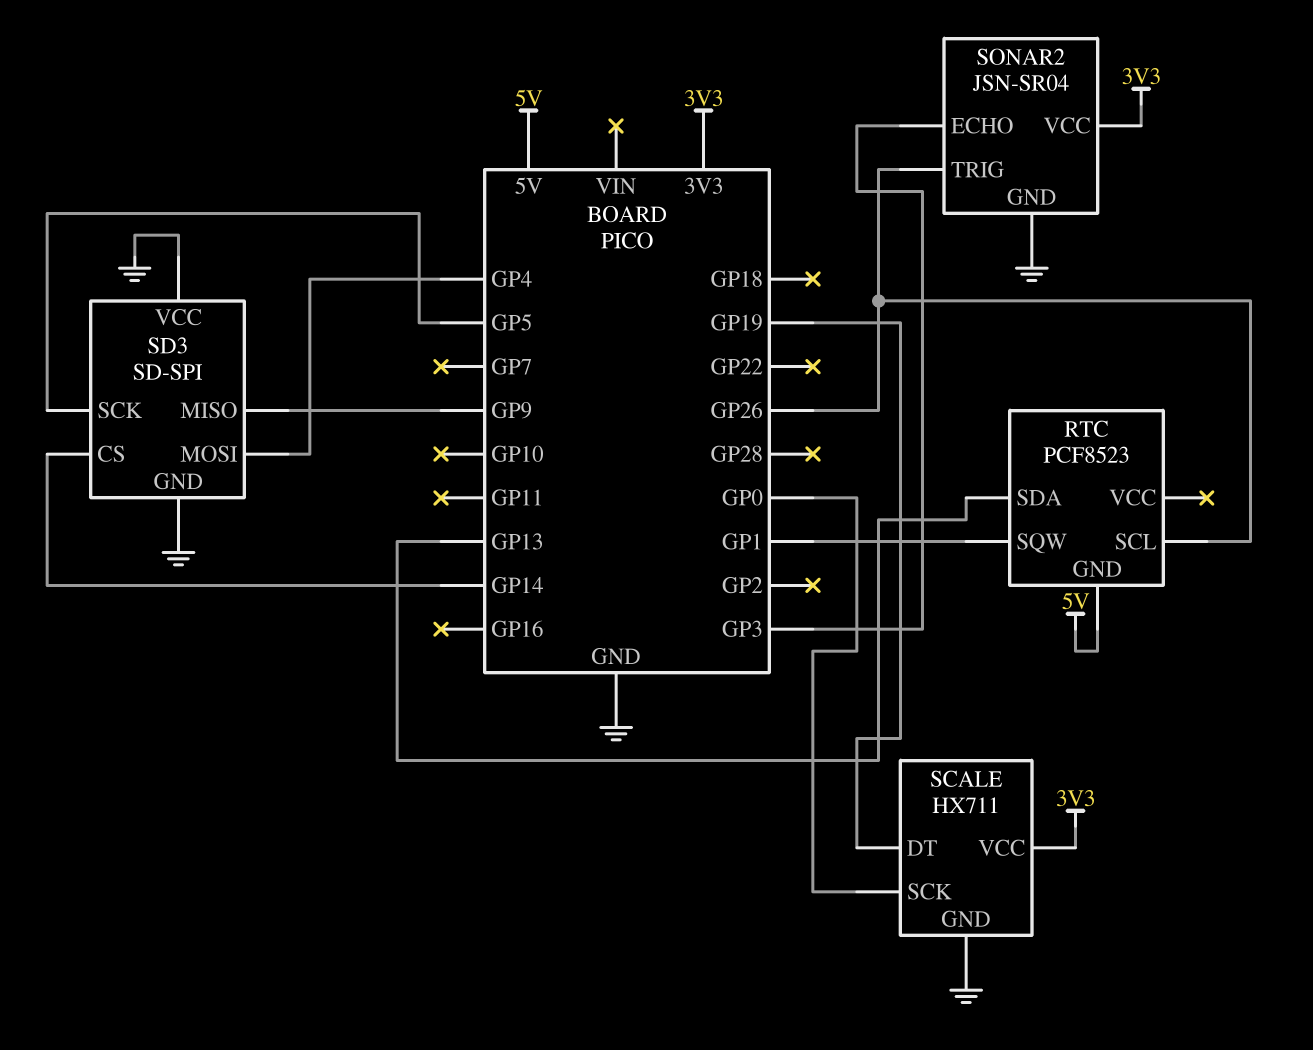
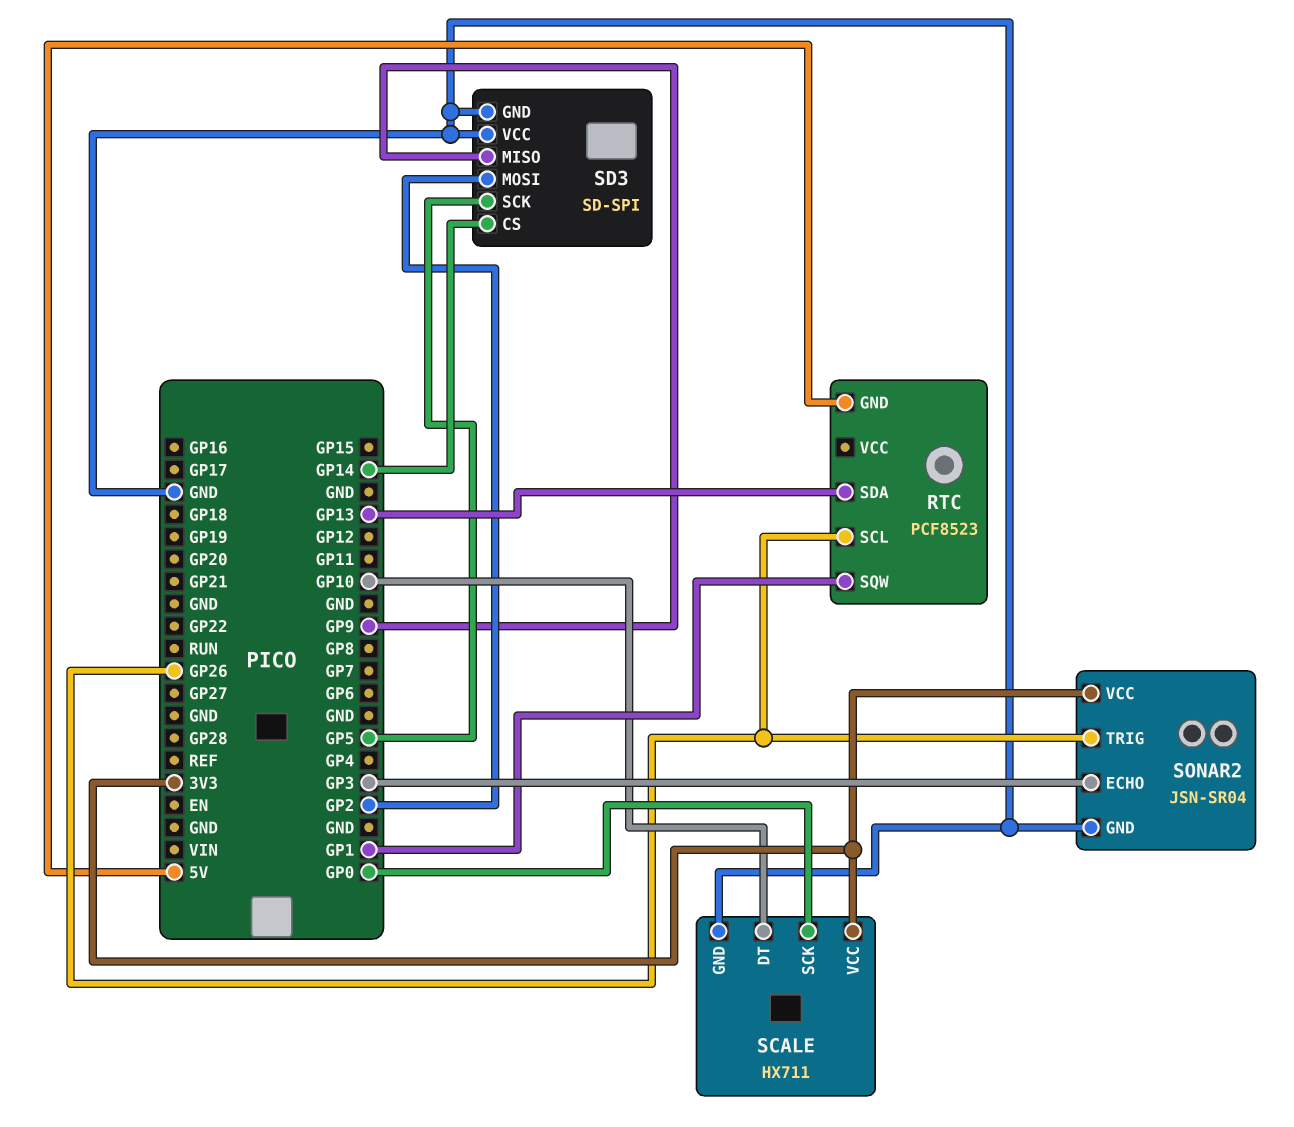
SCALE pin DT: GP19 -> GP10
SD3 pin MOSI: GP4 -> GP2

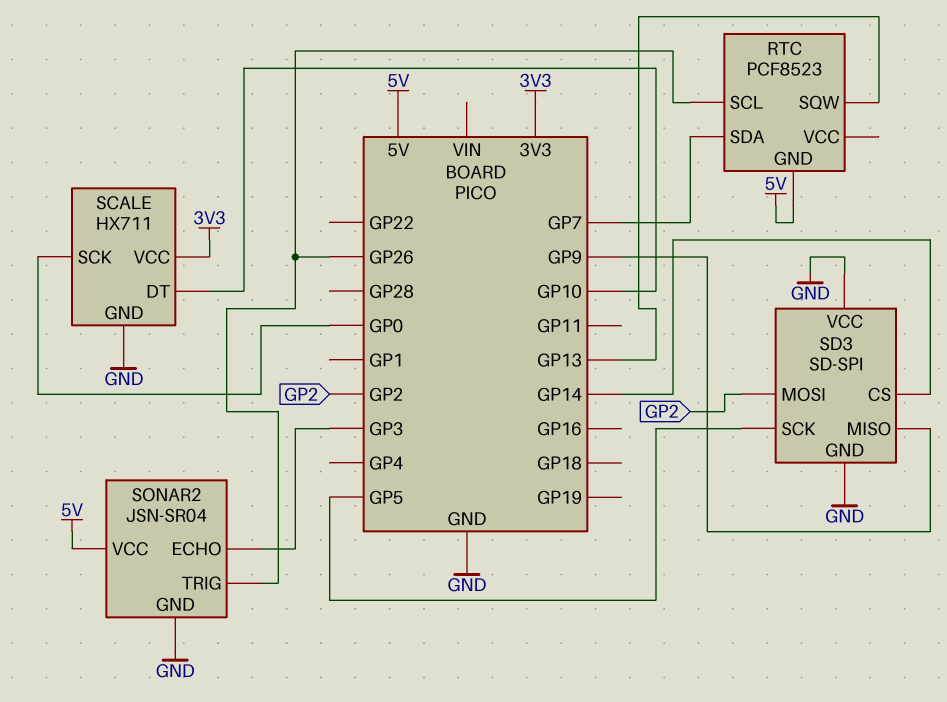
RTC pin SDA: GP13 -> GP7
RTC pin SQW: GP1 -> GP13
SONAR2 pin VCC: 3V3 -> 5V

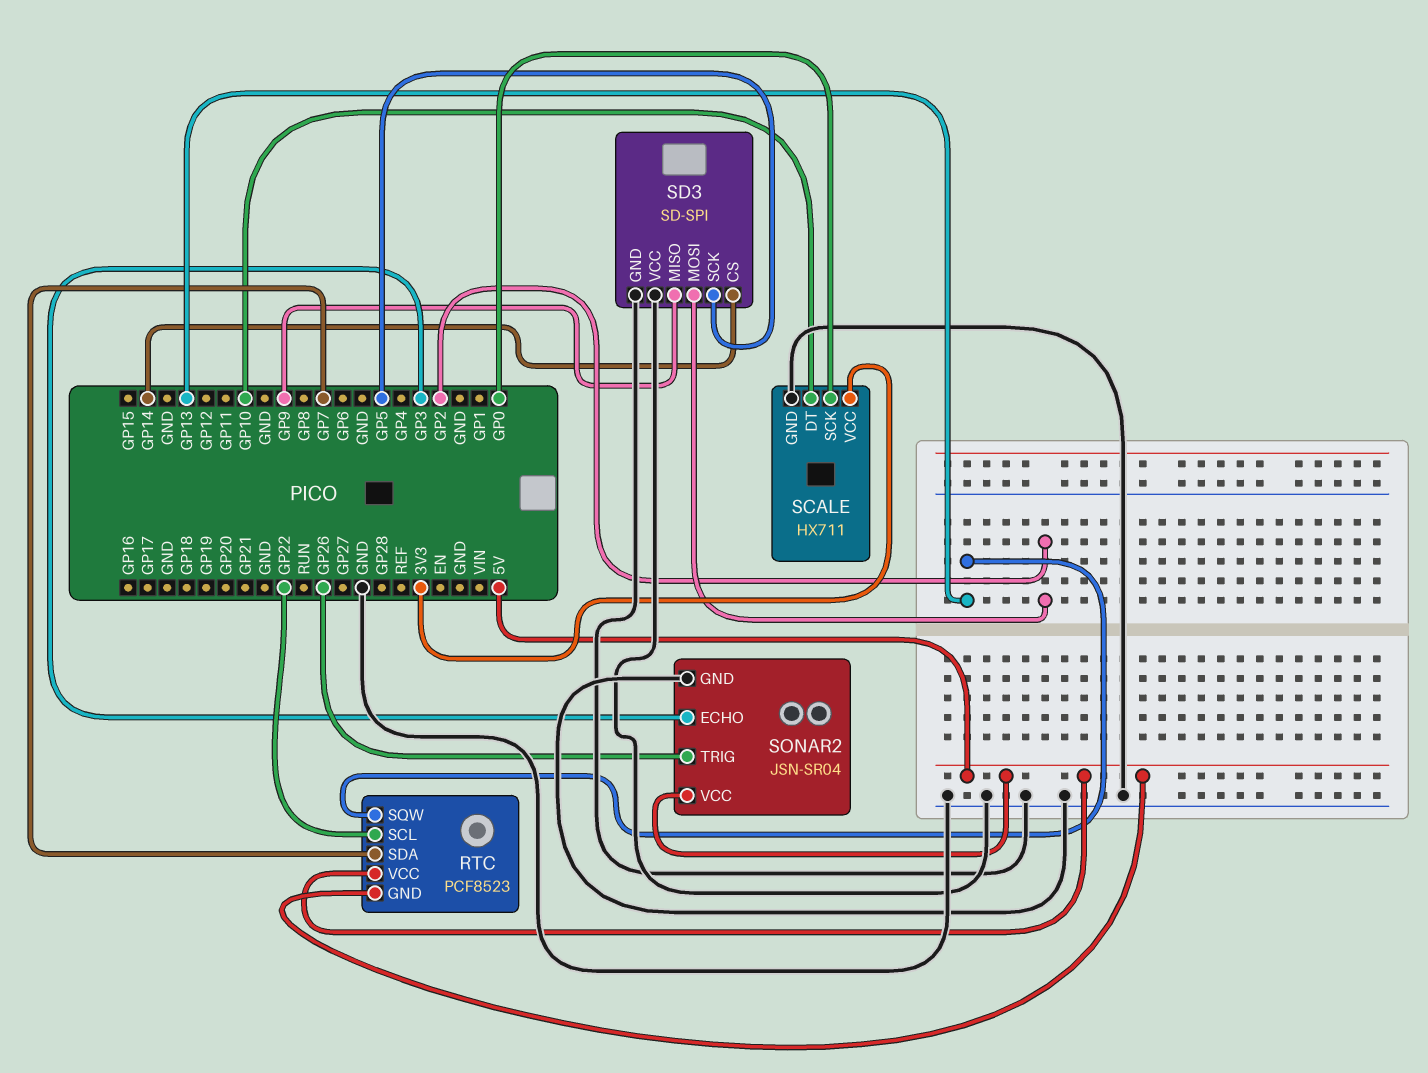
RTC pin SCL: GP26 -> GP22
RTC pin VCC: none -> 5V

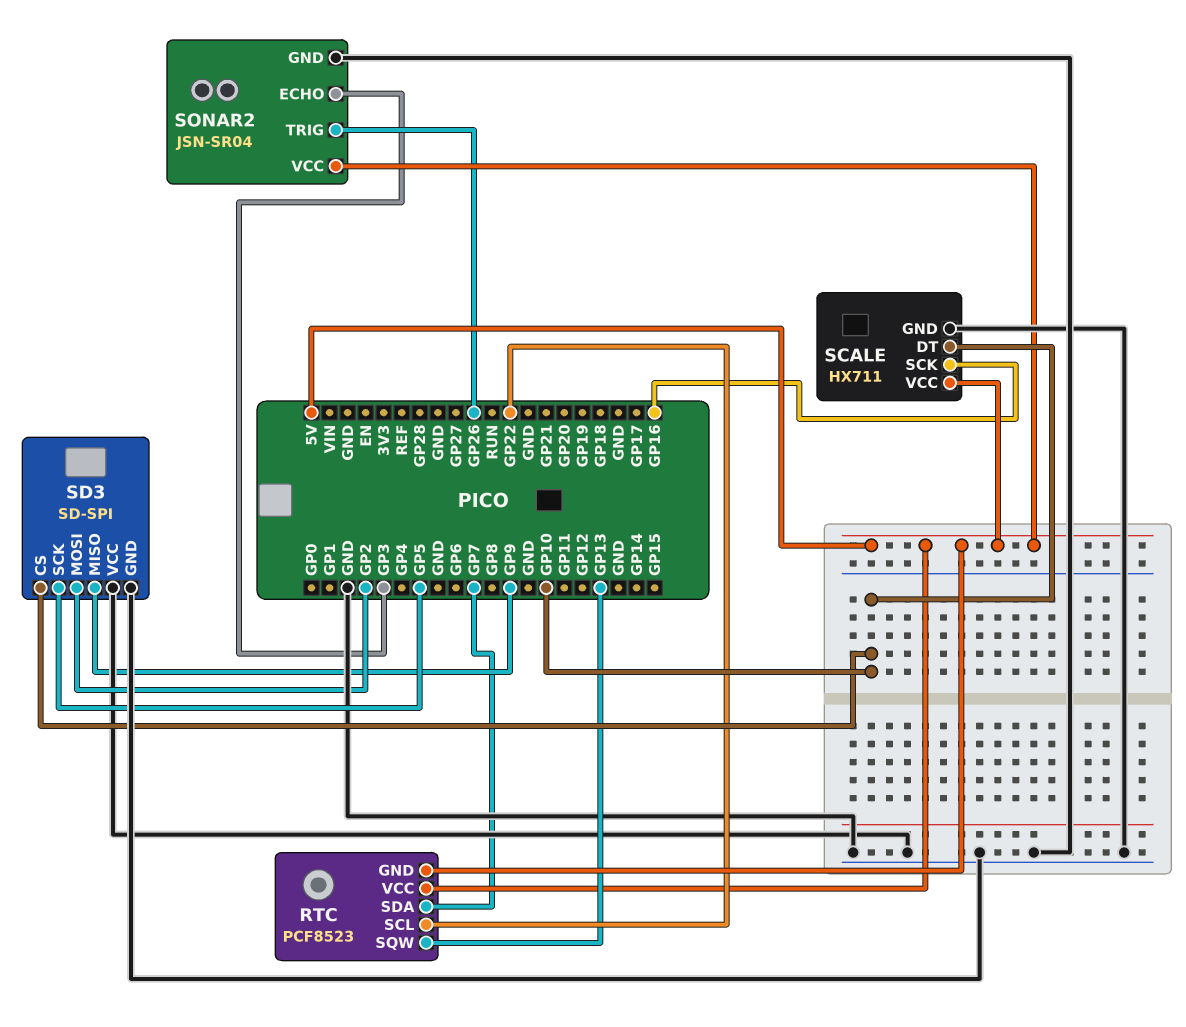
SCALE pin SCK: GP0 -> GP16
SCALE pin VCC: 3V3 -> 5V
SD3 pin CS: GP14 -> GP10

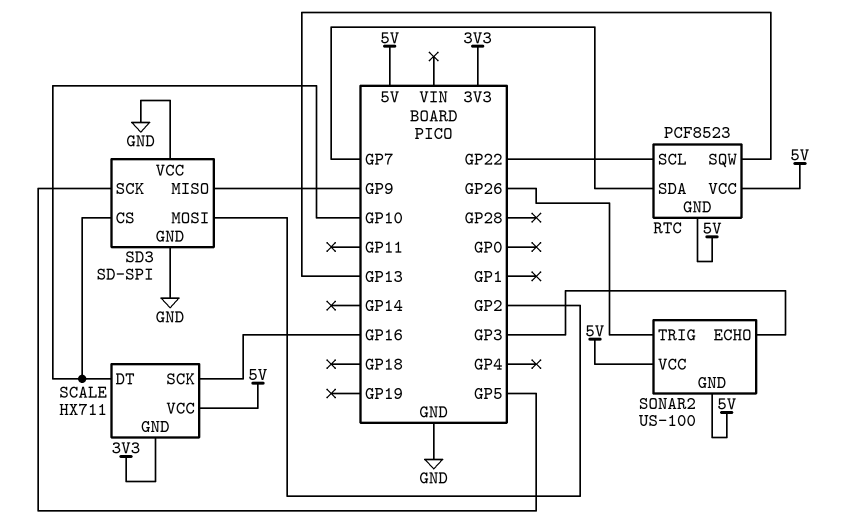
SCALE pin GND: GND -> 3V3
SONAR2: JSN-SR04 -> US-100
SONAR2 pin GND: GND -> 5V

